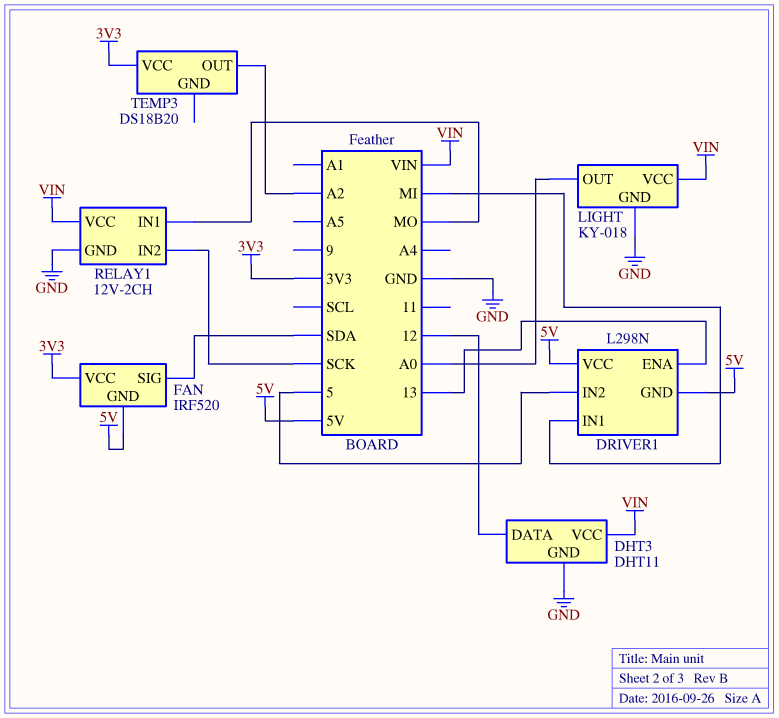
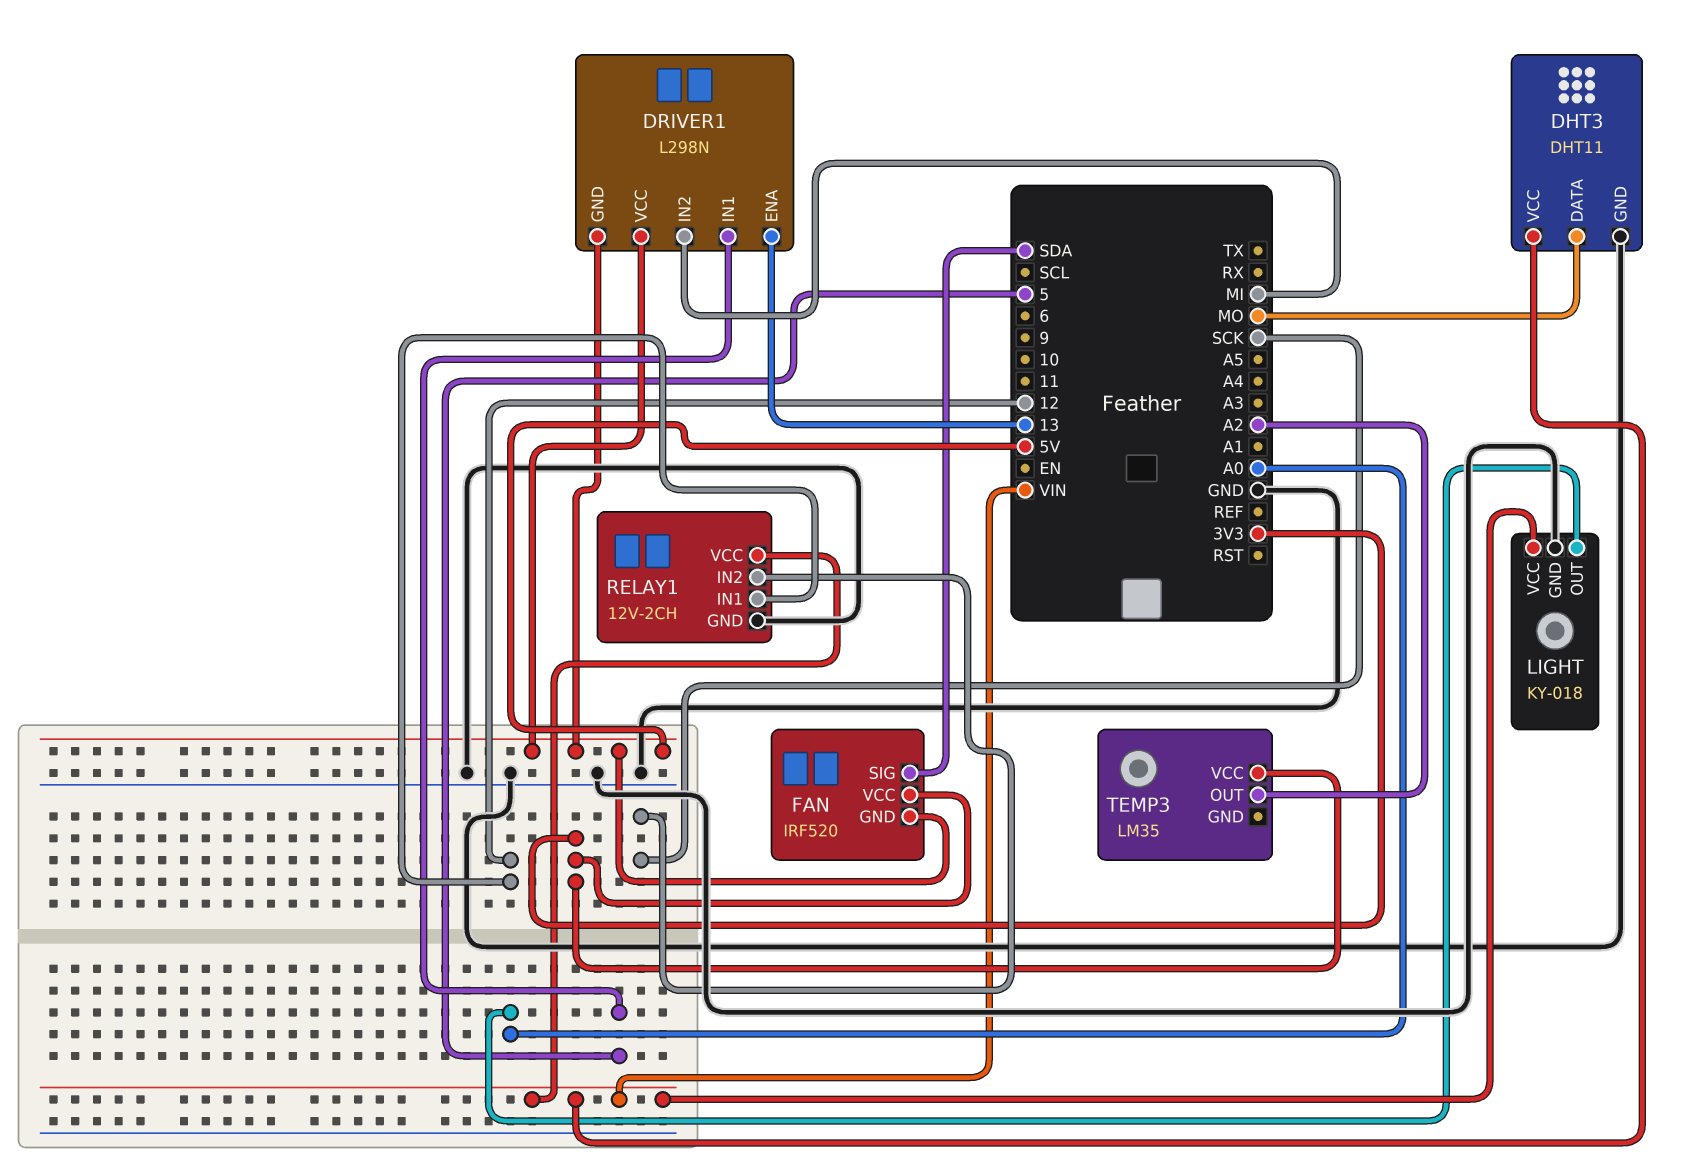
DHT3 pin DATA: 12 -> MO
DRIVER1 pin IN1: MI -> 5
DRIVER1 pin IN2: 5 -> MI
RELAY1 pin IN1: MO -> 12
TEMP3: DS18B20 -> LM35

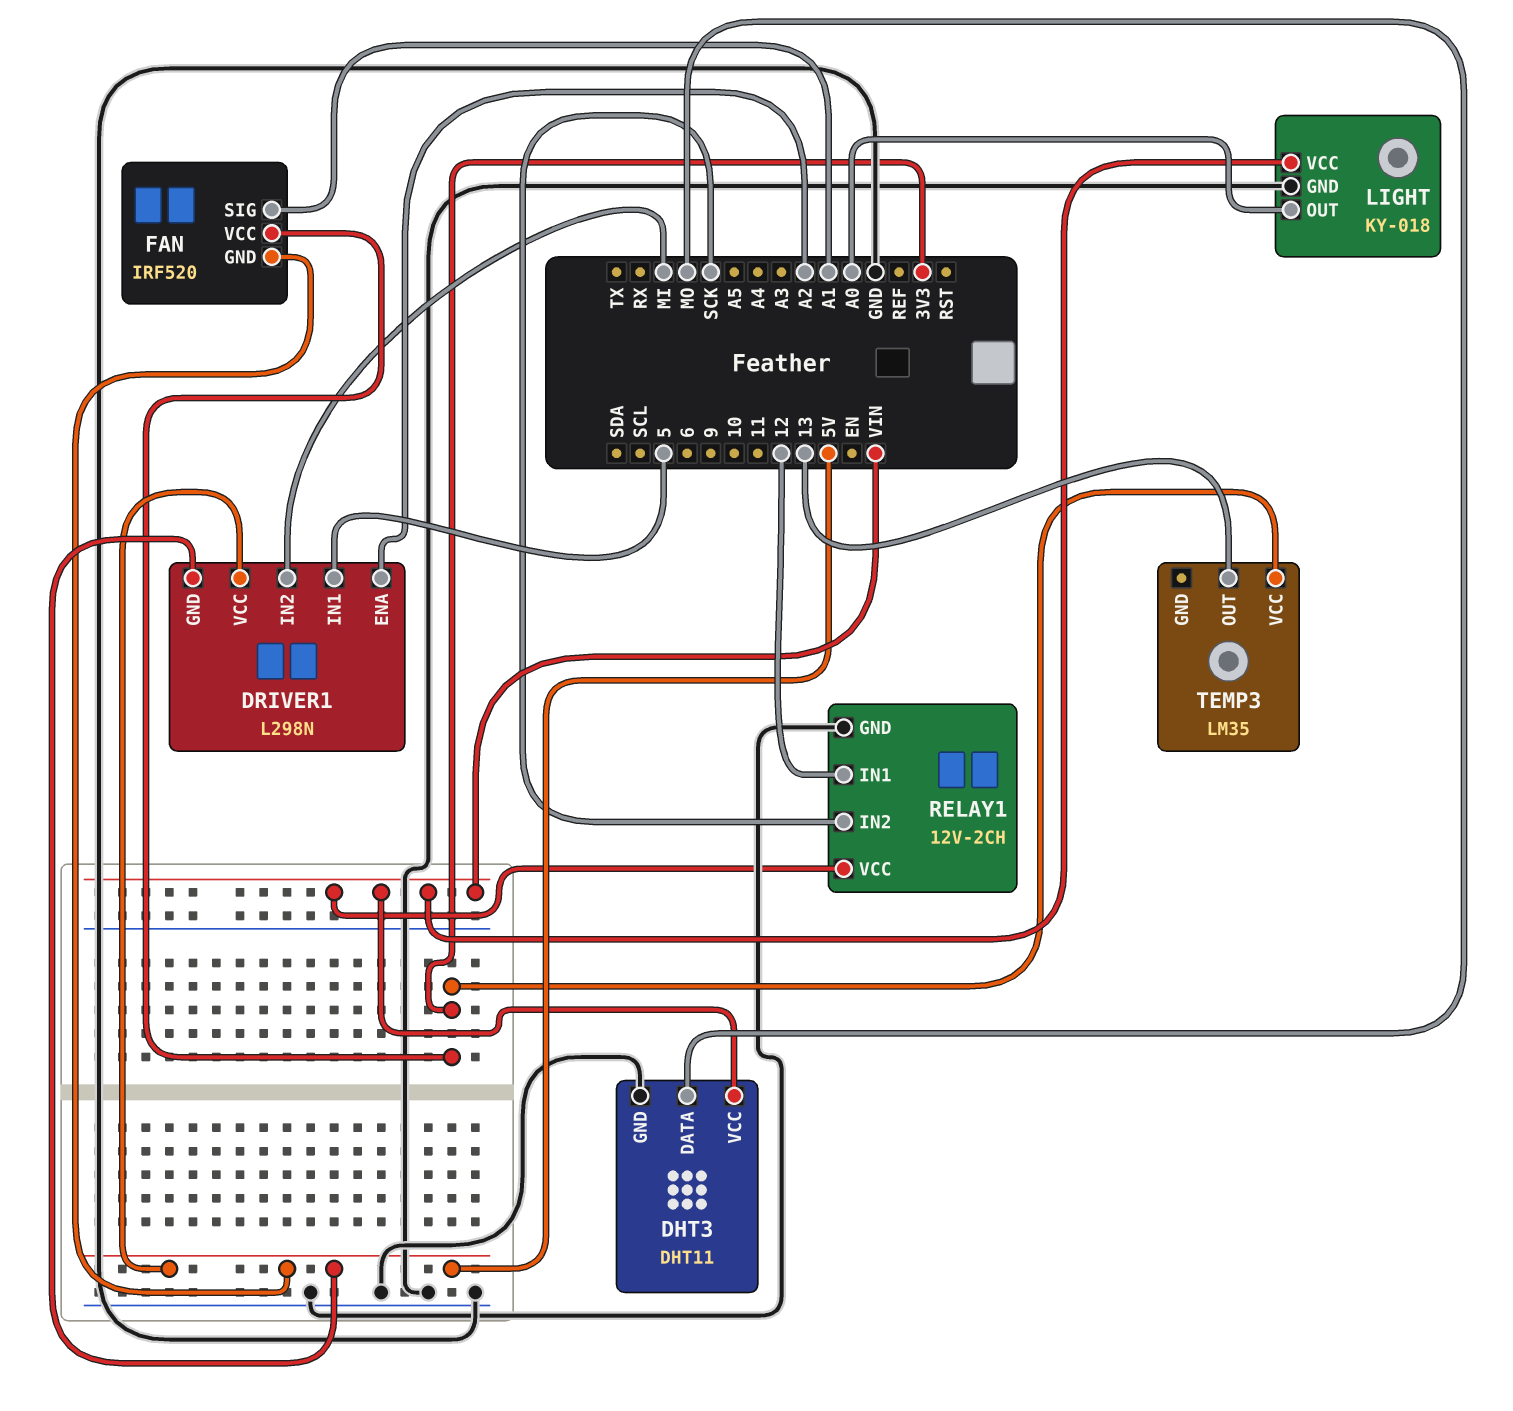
DRIVER1 pin ENA: 13 -> A2
FAN pin SIG: SDA -> A1
TEMP3 pin OUT: A2 -> 13

